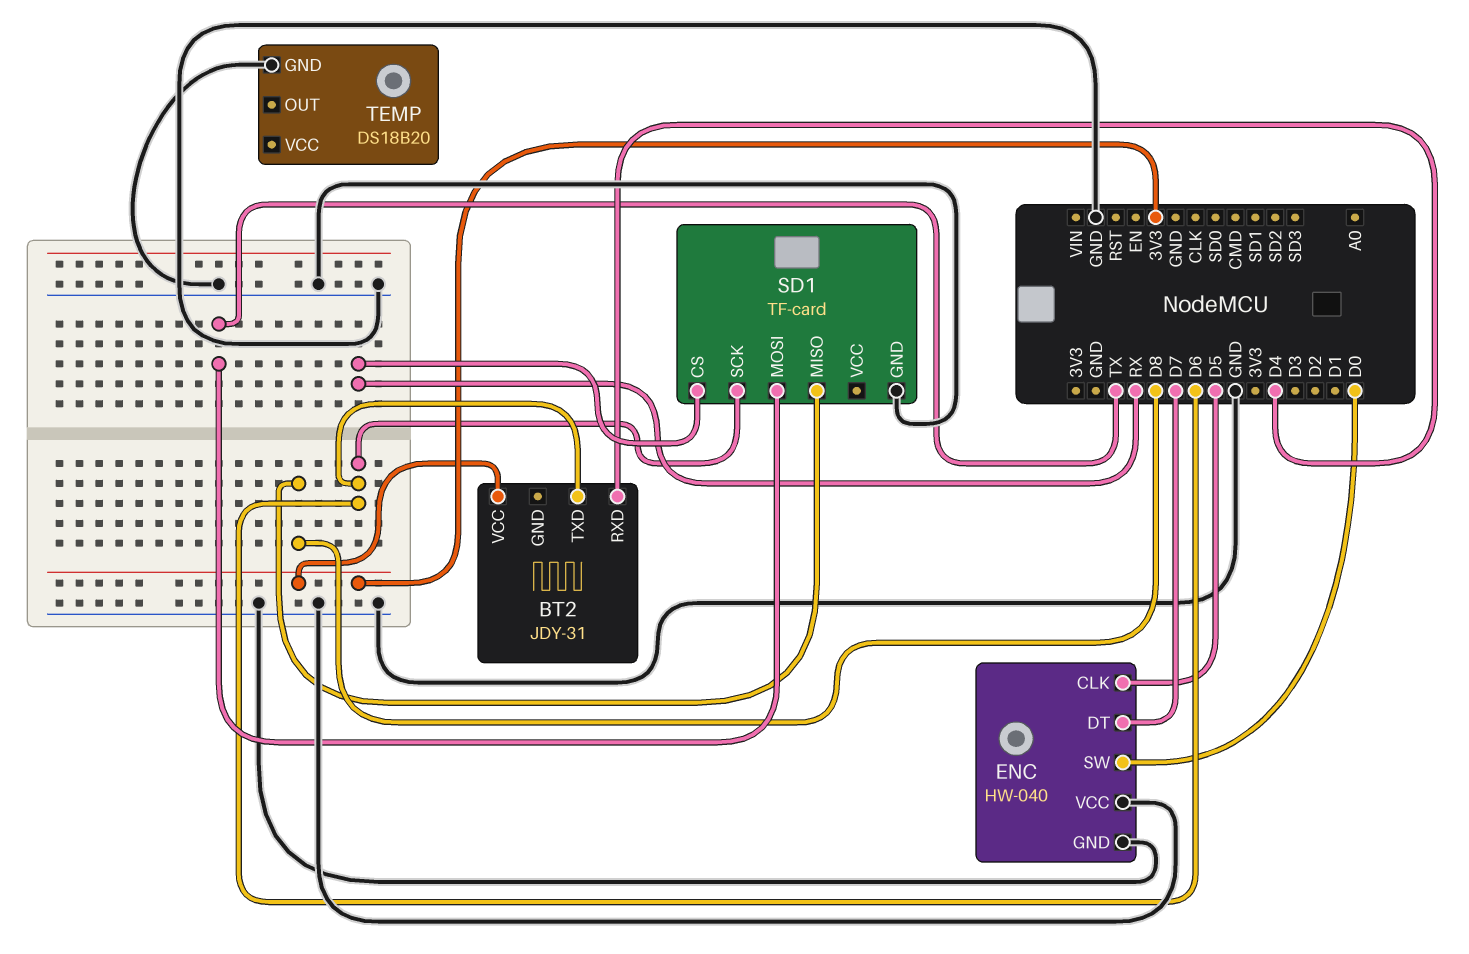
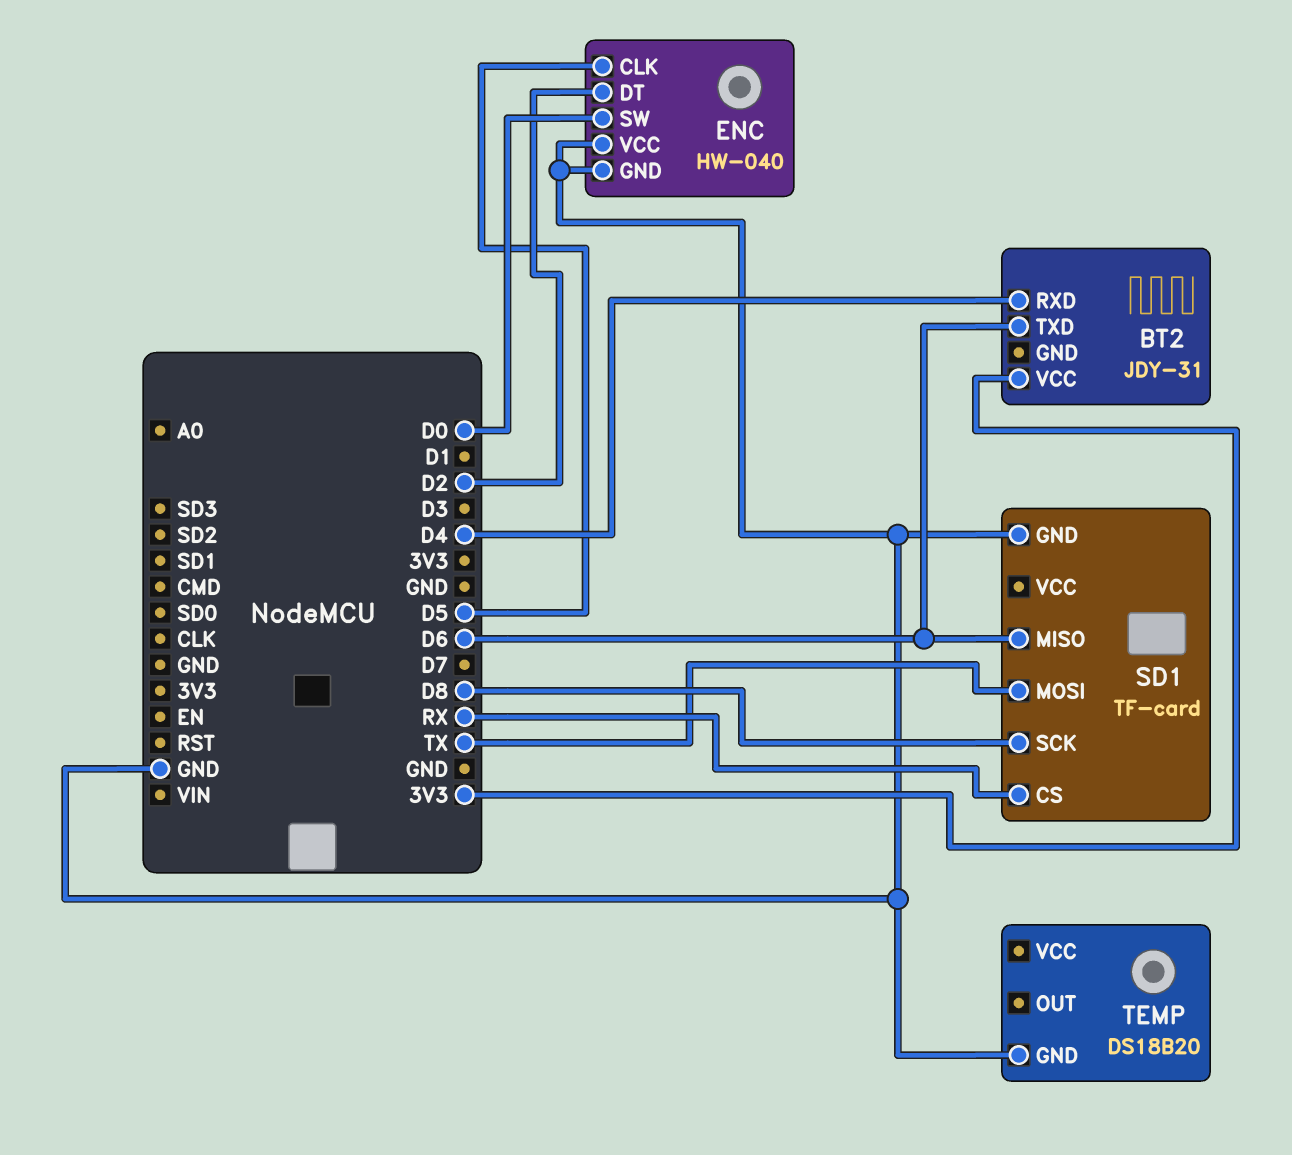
ENC pin DT: D7 -> D2
SD1 pin MISO: D8 -> D6
SD1 pin SCK: D6 -> D8

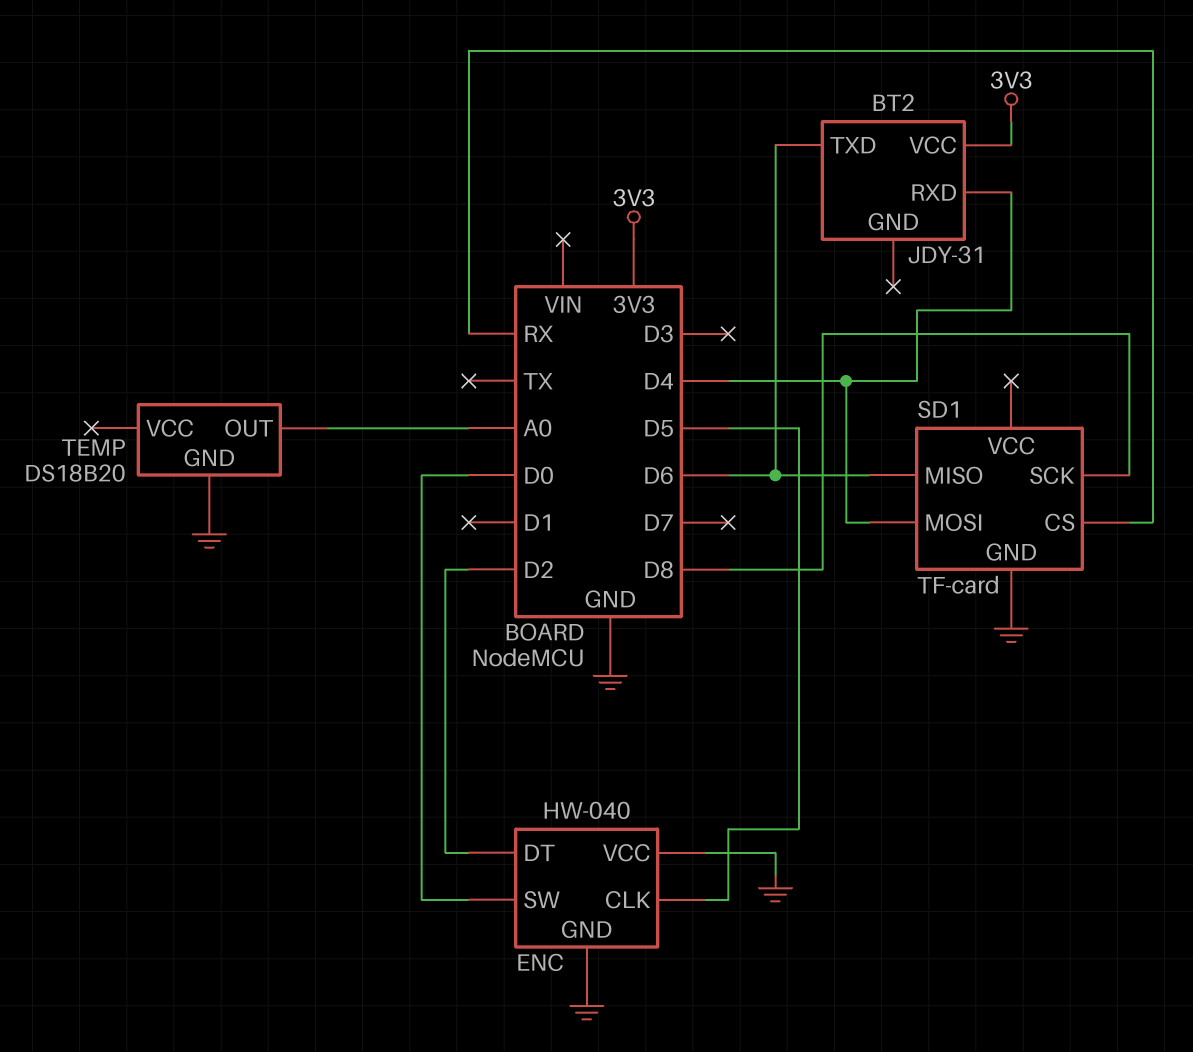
SD1 pin MOSI: TX -> D4
TEMP pin OUT: none -> A0

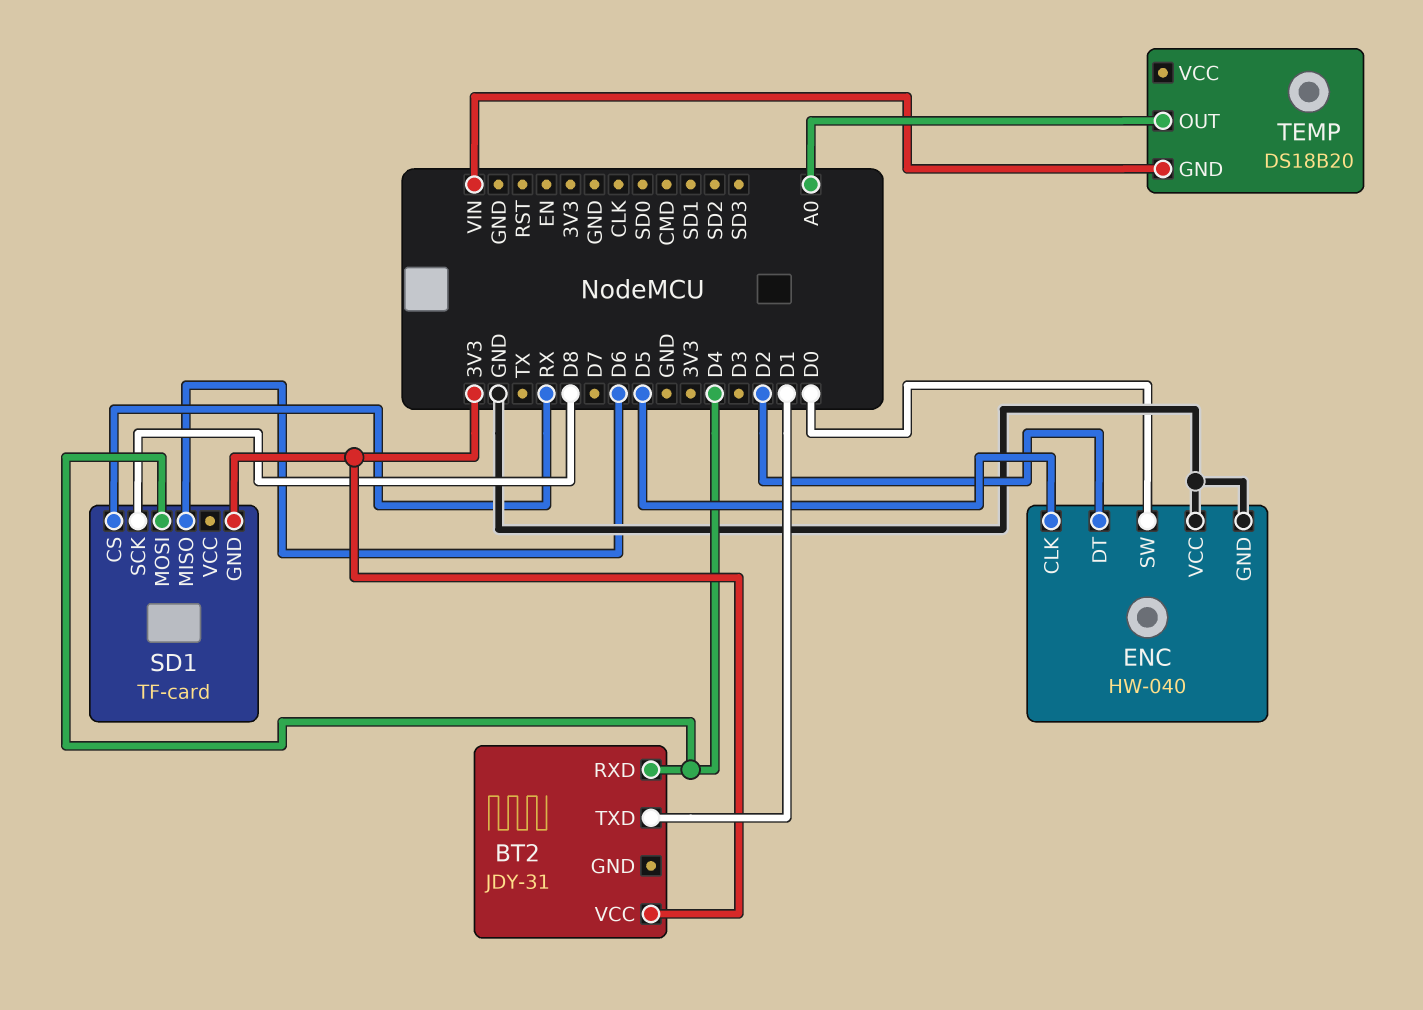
BT2 pin TXD: D6 -> D1
SD1 pin GND: GND -> 3V3
TEMP pin GND: GND -> VIN

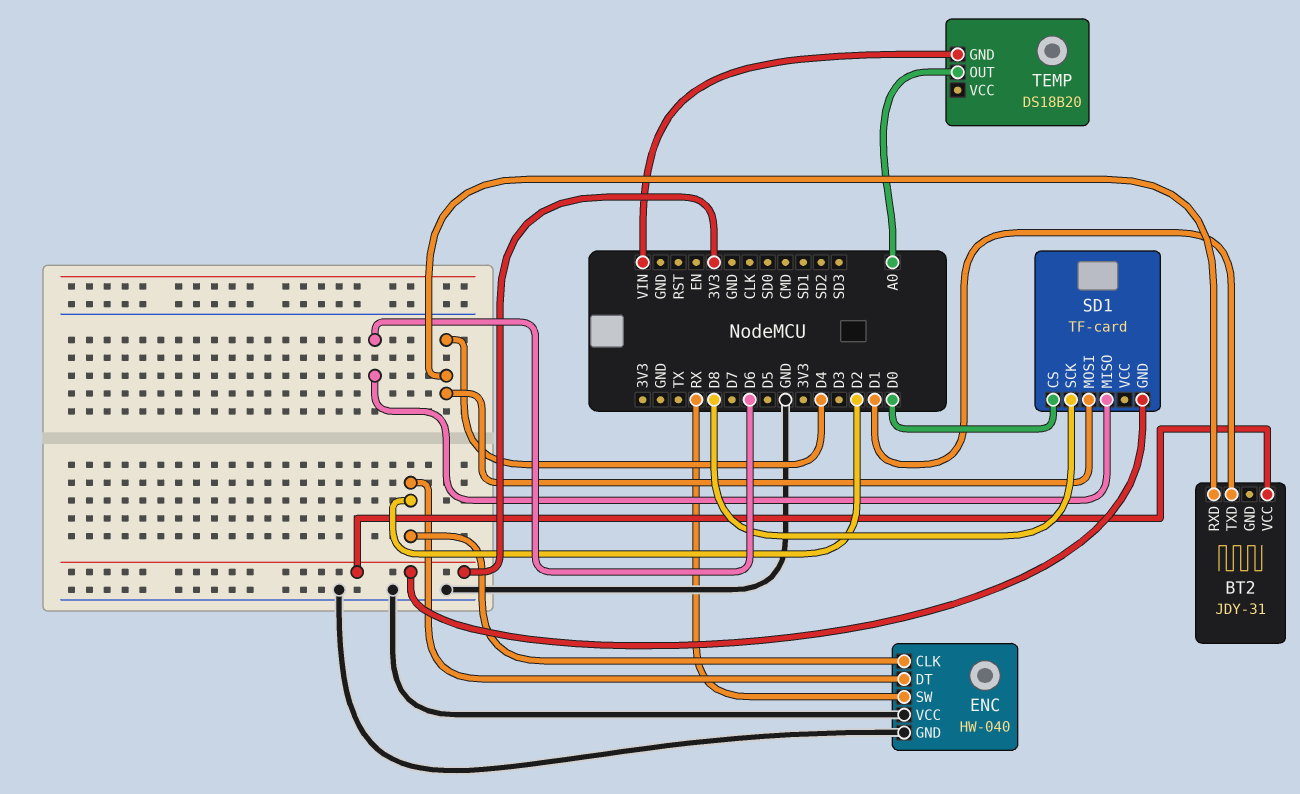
ENC pin CLK: D5 -> D2
ENC pin SW: D0 -> RX
SD1 pin CS: RX -> D0

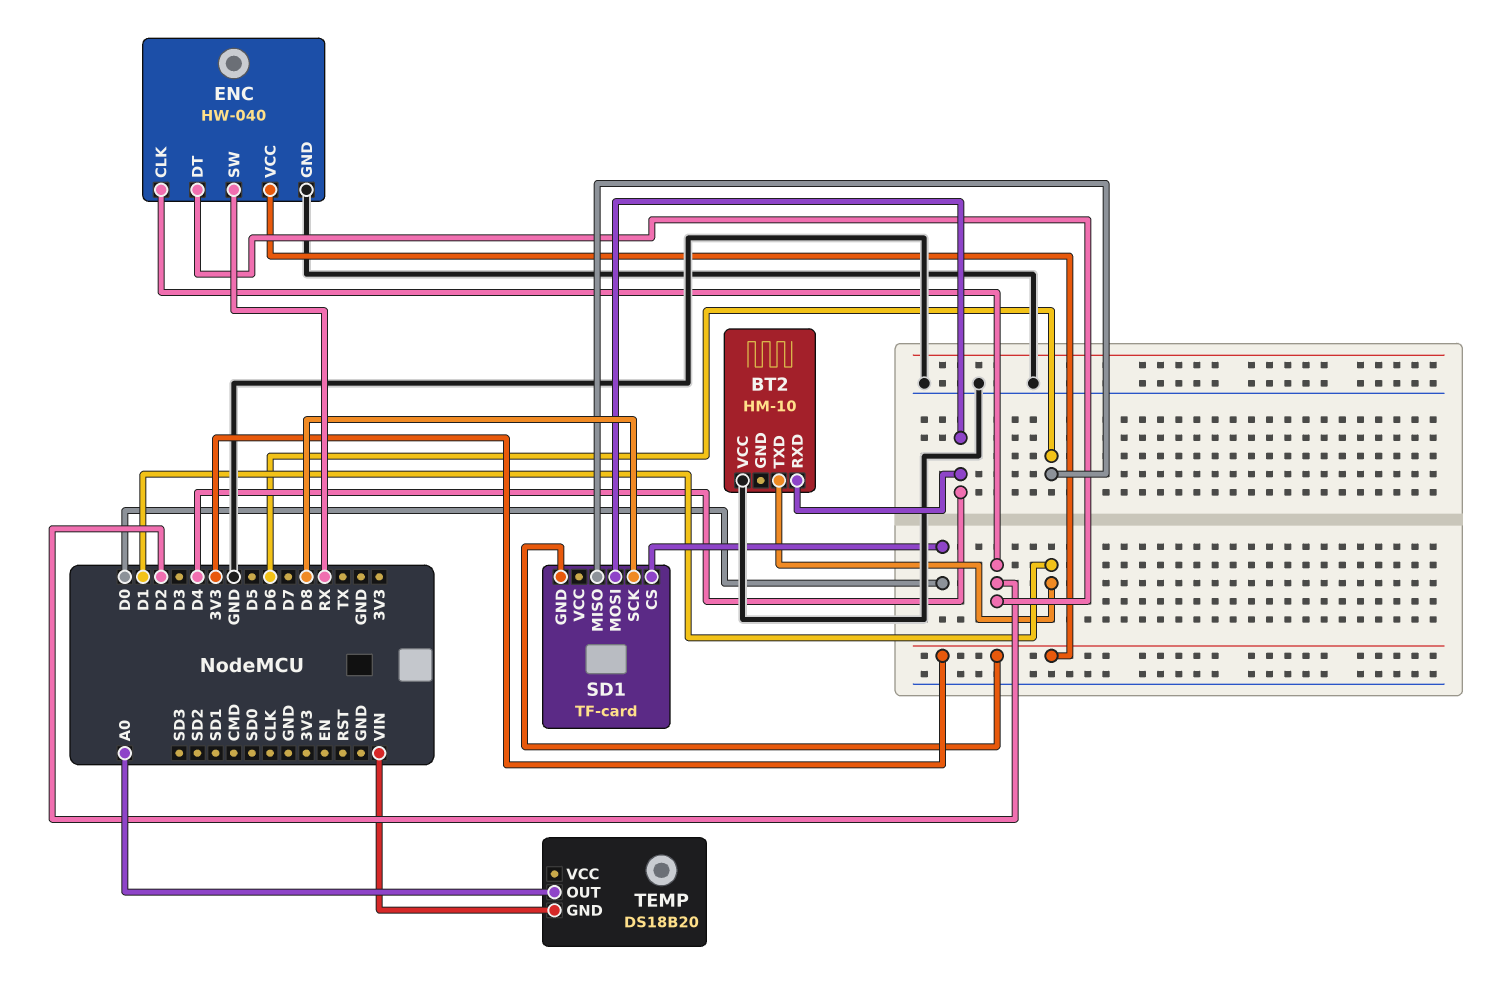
BT2: JDY-31 -> HM-10
BT2 pin VCC: 3V3 -> GND
ENC pin VCC: GND -> 3V3

